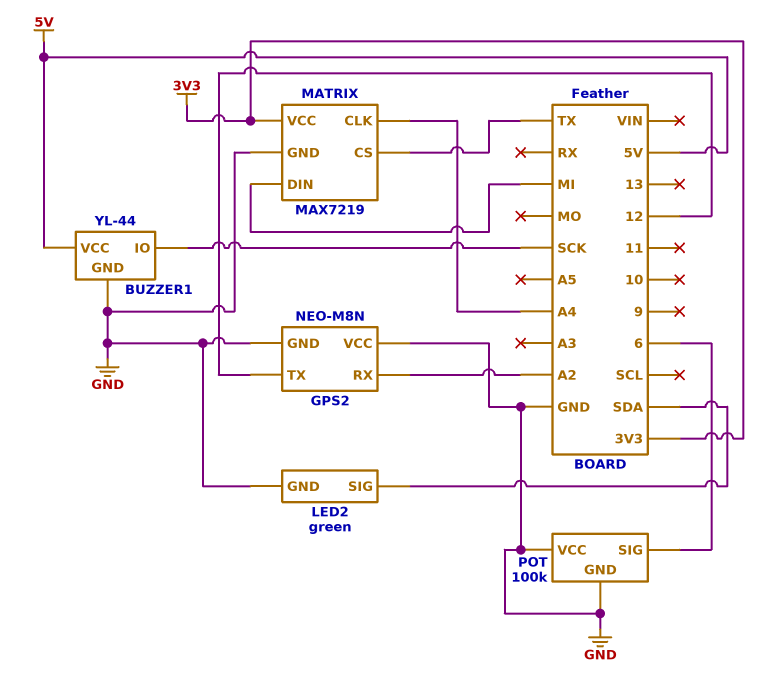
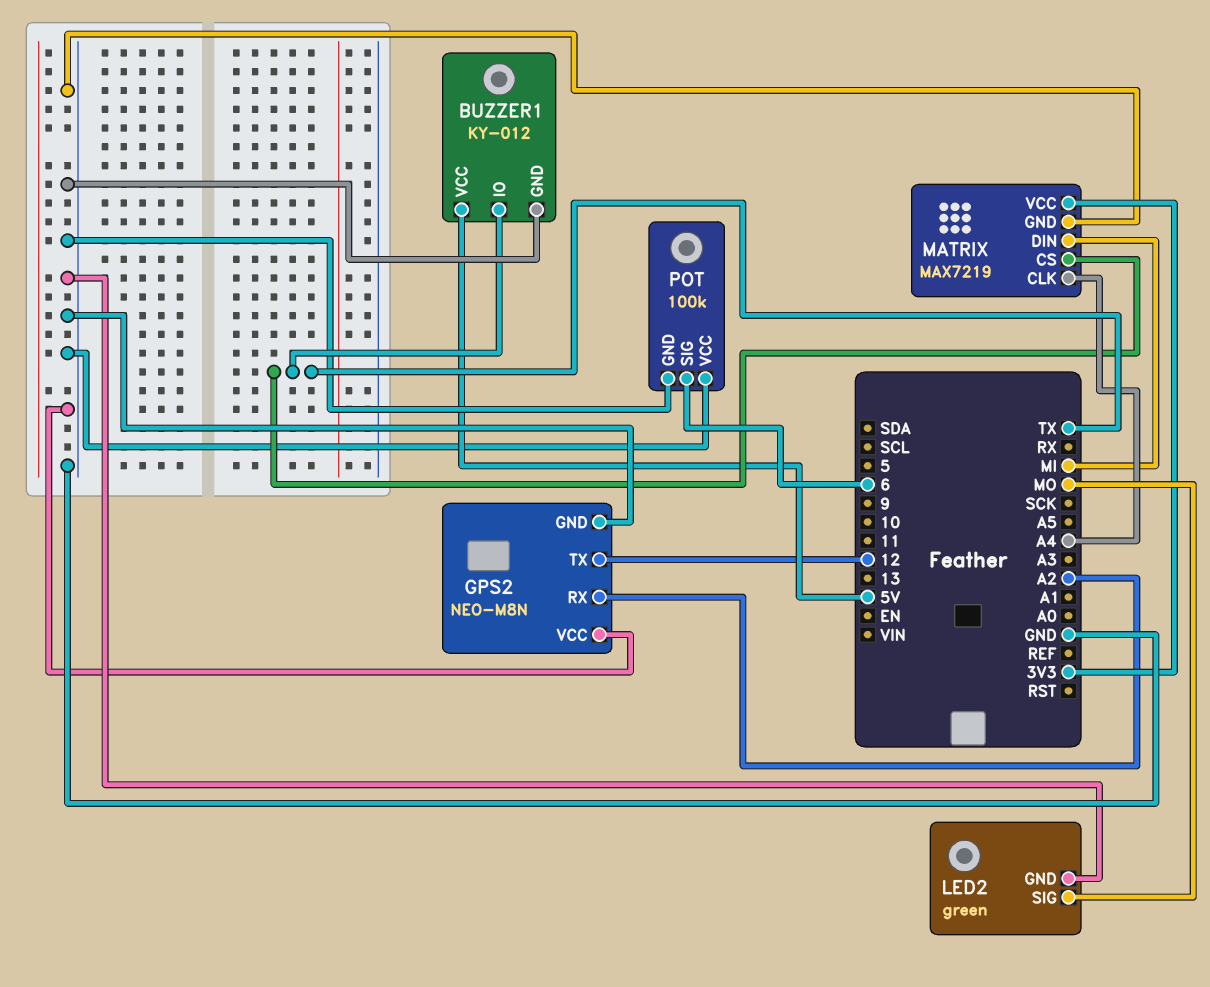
BUZZER1: YL-44 -> KY-012
BUZZER1 pin IO: SCK -> TX
LED2 pin SIG: SDA -> MO

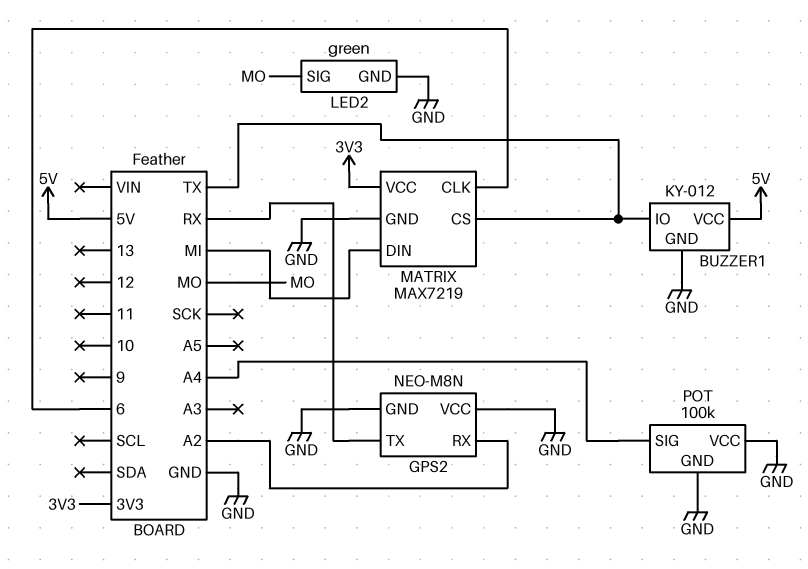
GPS2 pin TX: 12 -> RX
MATRIX pin CLK: A4 -> 6
POT pin SIG: 6 -> A4

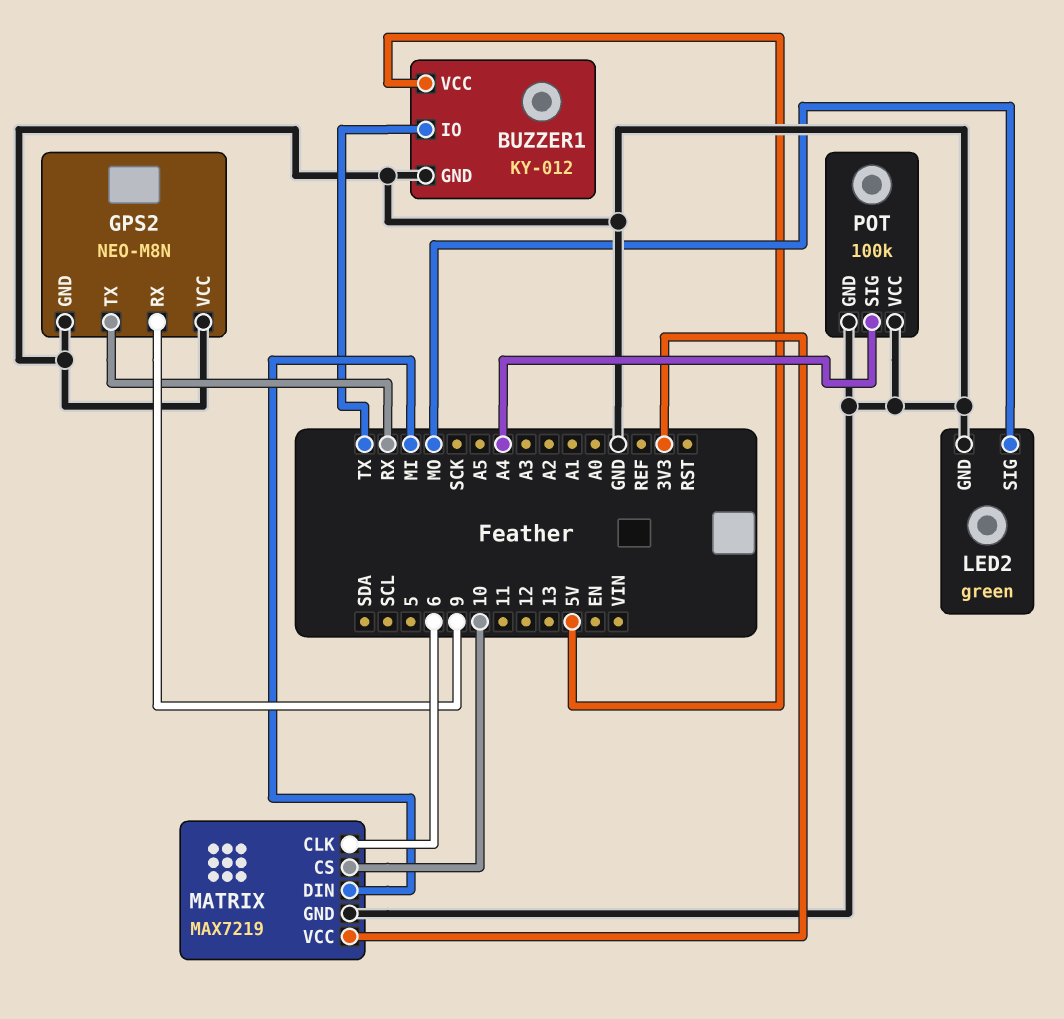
GPS2 pin RX: A2 -> 9
MATRIX pin CS: TX -> 10

